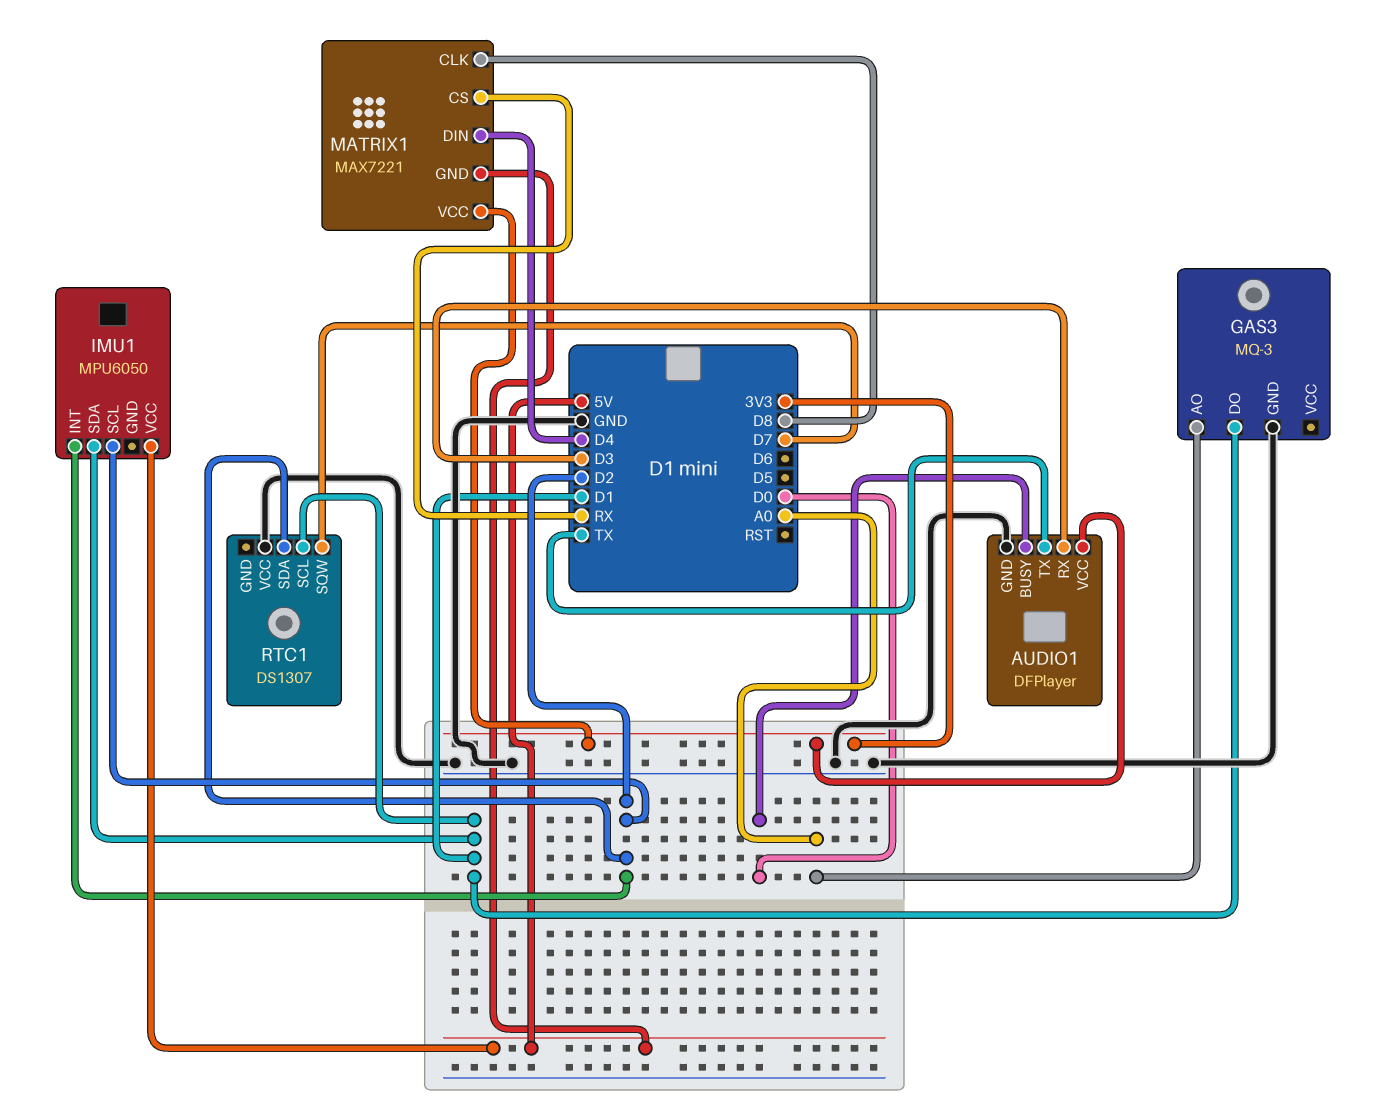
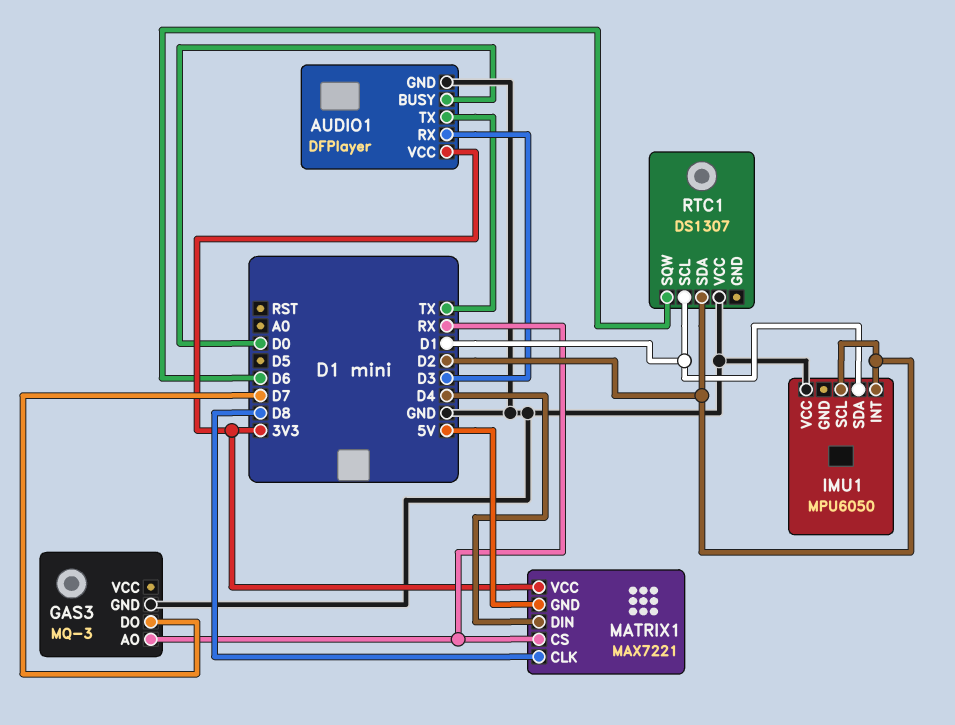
GAS3 pin AO: A0 -> RX
GAS3 pin DO: D1 -> D7
IMU1 pin VCC: 5V -> GND
RTC1 pin SQW: D7 -> D6

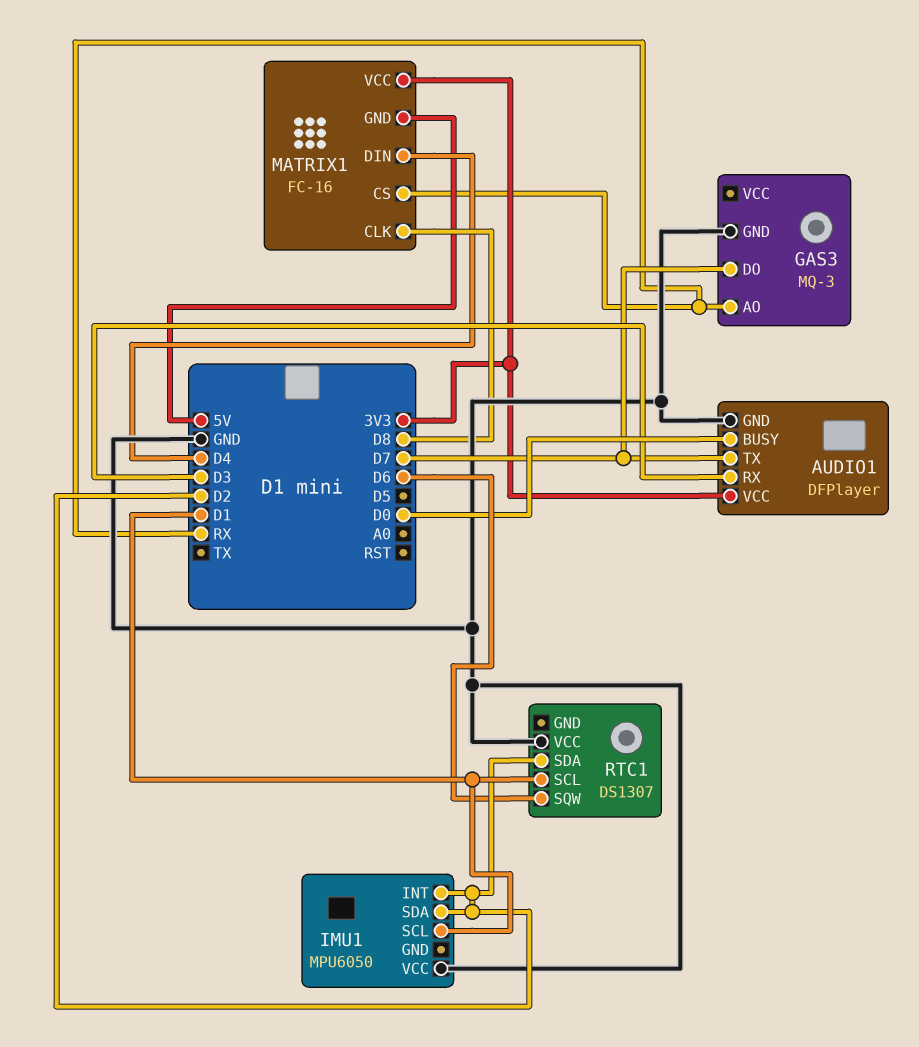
AUDIO1 pin TX: TX -> D7
IMU1 pin SCL: D2 -> D1
IMU1 pin SDA: D1 -> D2
MATRIX1: MAX7221 -> FC-16

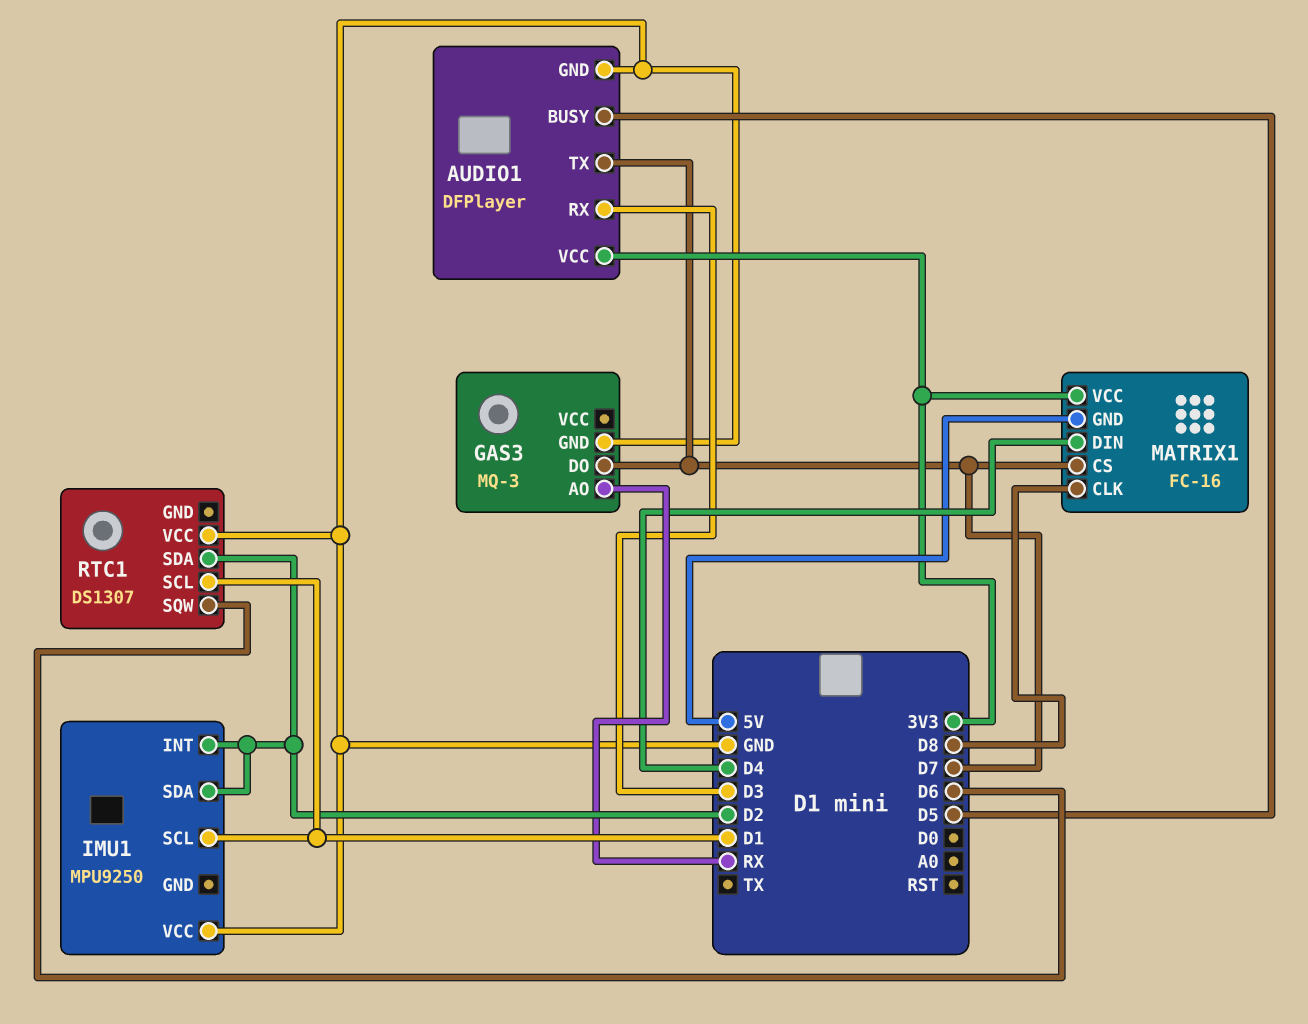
AUDIO1 pin BUSY: D0 -> D5
IMU1: MPU6050 -> MPU9250
MATRIX1 pin CS: RX -> D7

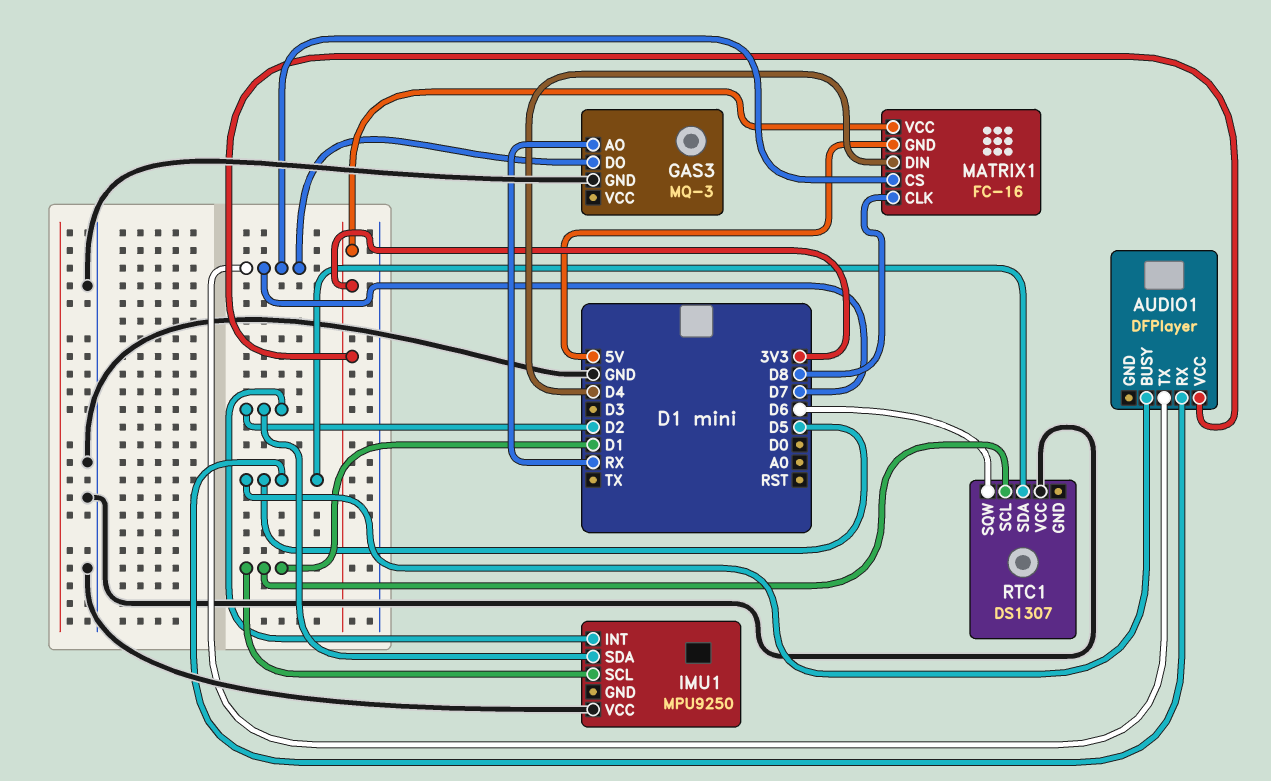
AUDIO1 pin GND: GND -> none
AUDIO1 pin RX: D3 -> D5
RTC1 pin SDA: D2 -> D5

